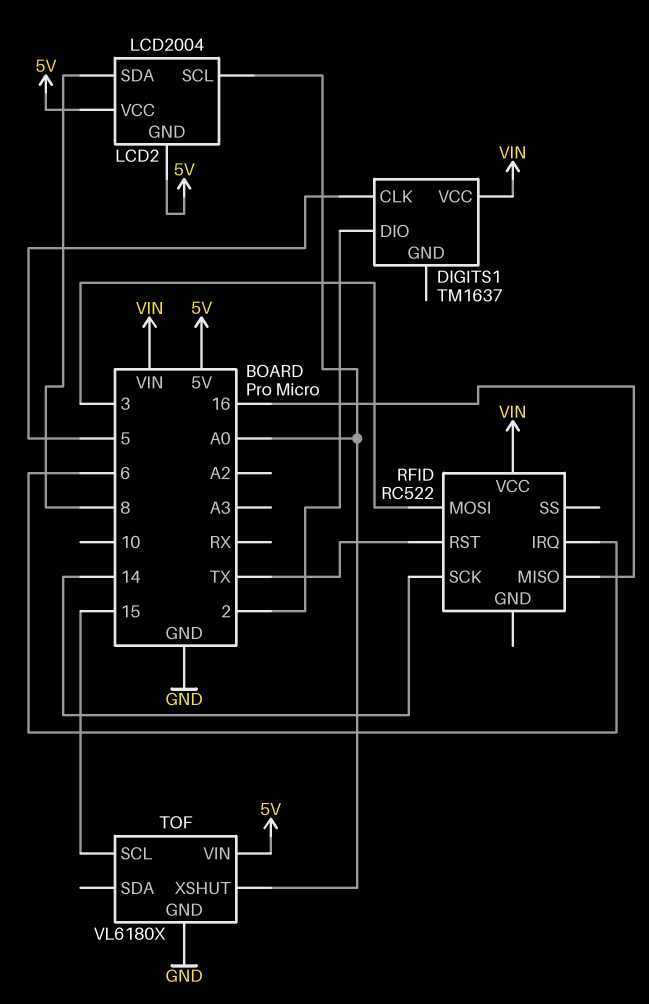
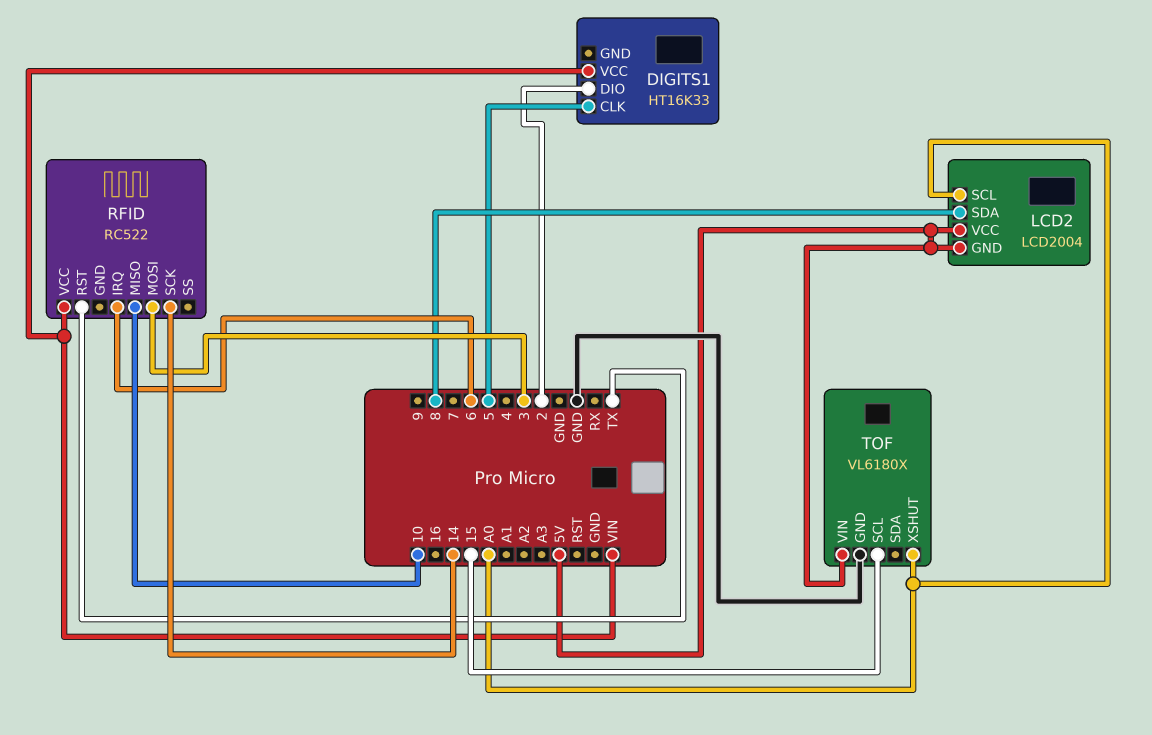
DIGITS1: TM1637 -> HT16K33
RFID pin MISO: 16 -> 10

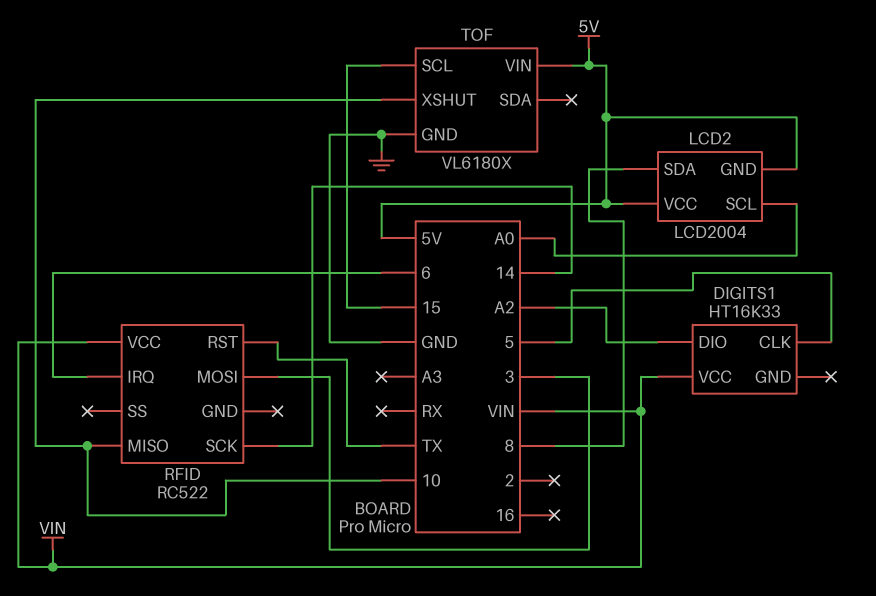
DIGITS1 pin DIO: 2 -> A2
TOF pin XSHUT: A0 -> 10

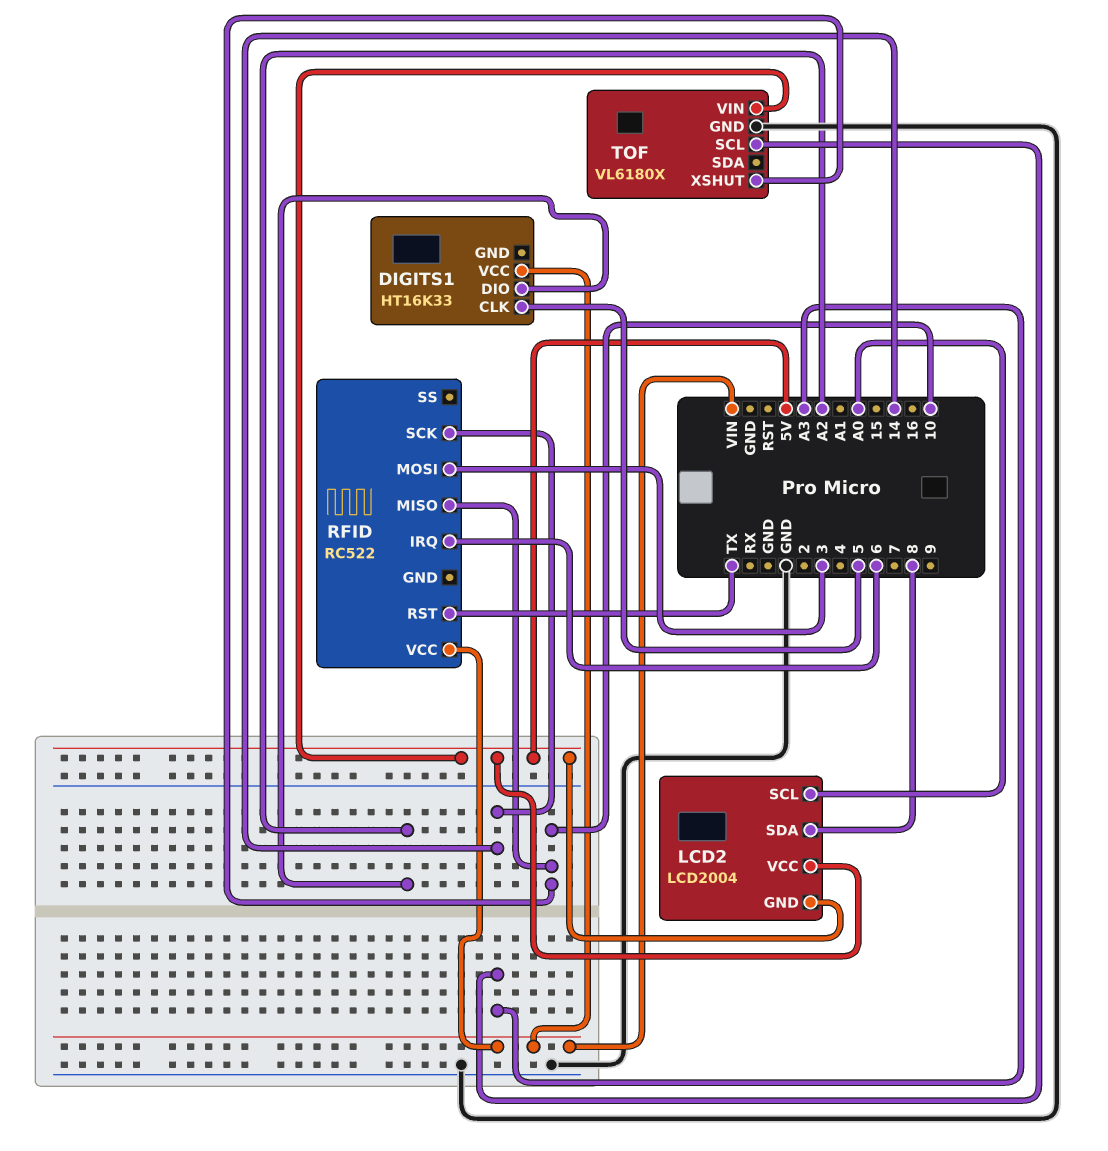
TOF pin SCL: 15 -> A3

